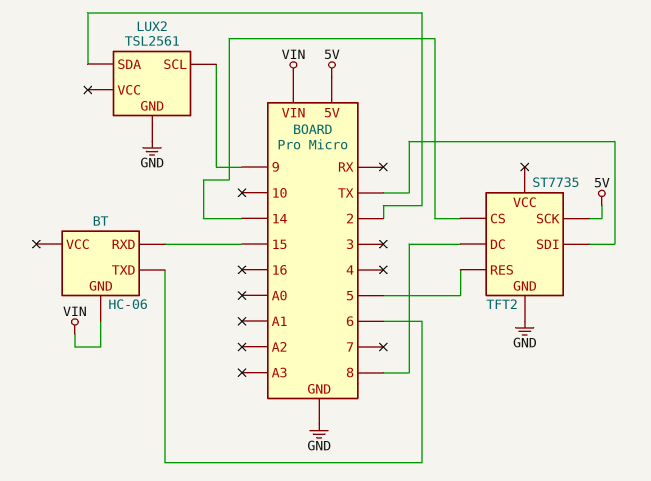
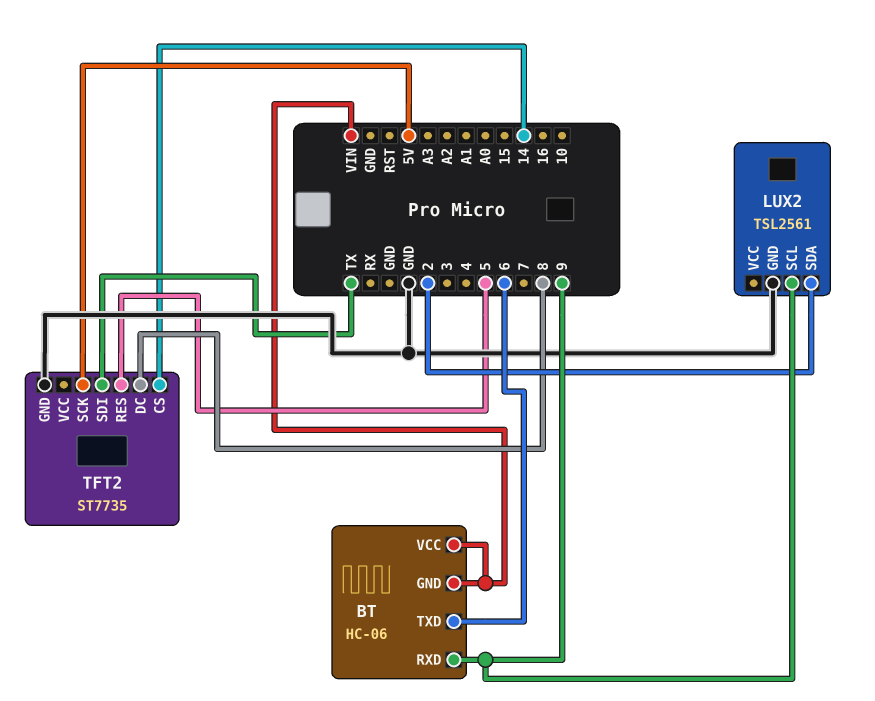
BT pin RXD: 15 -> 9
BT pin VCC: none -> VIN

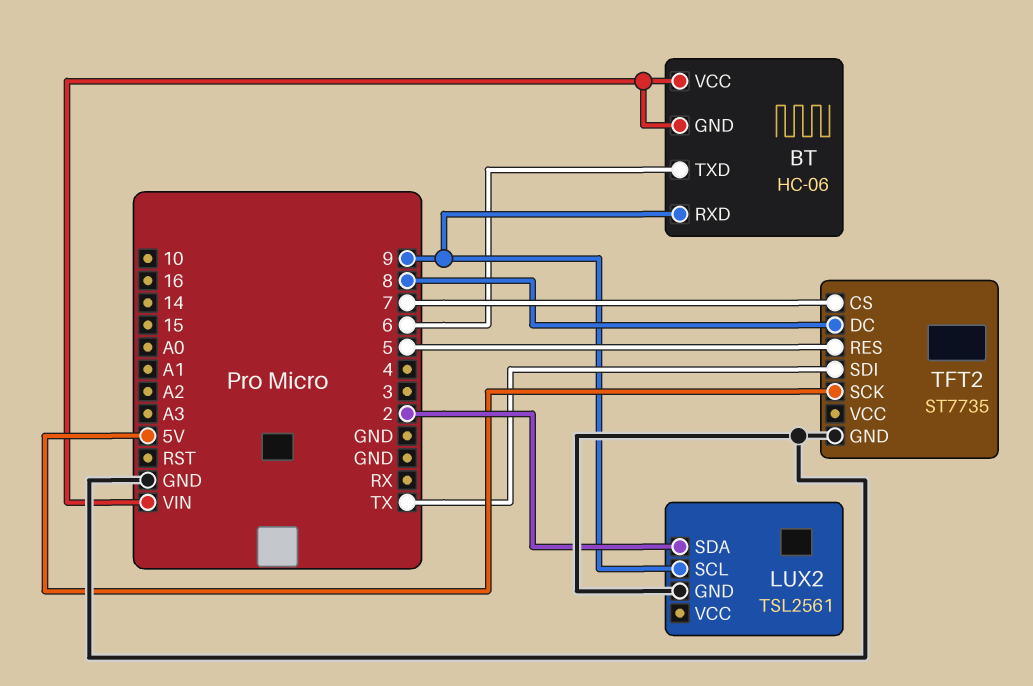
TFT2 pin CS: 14 -> 7

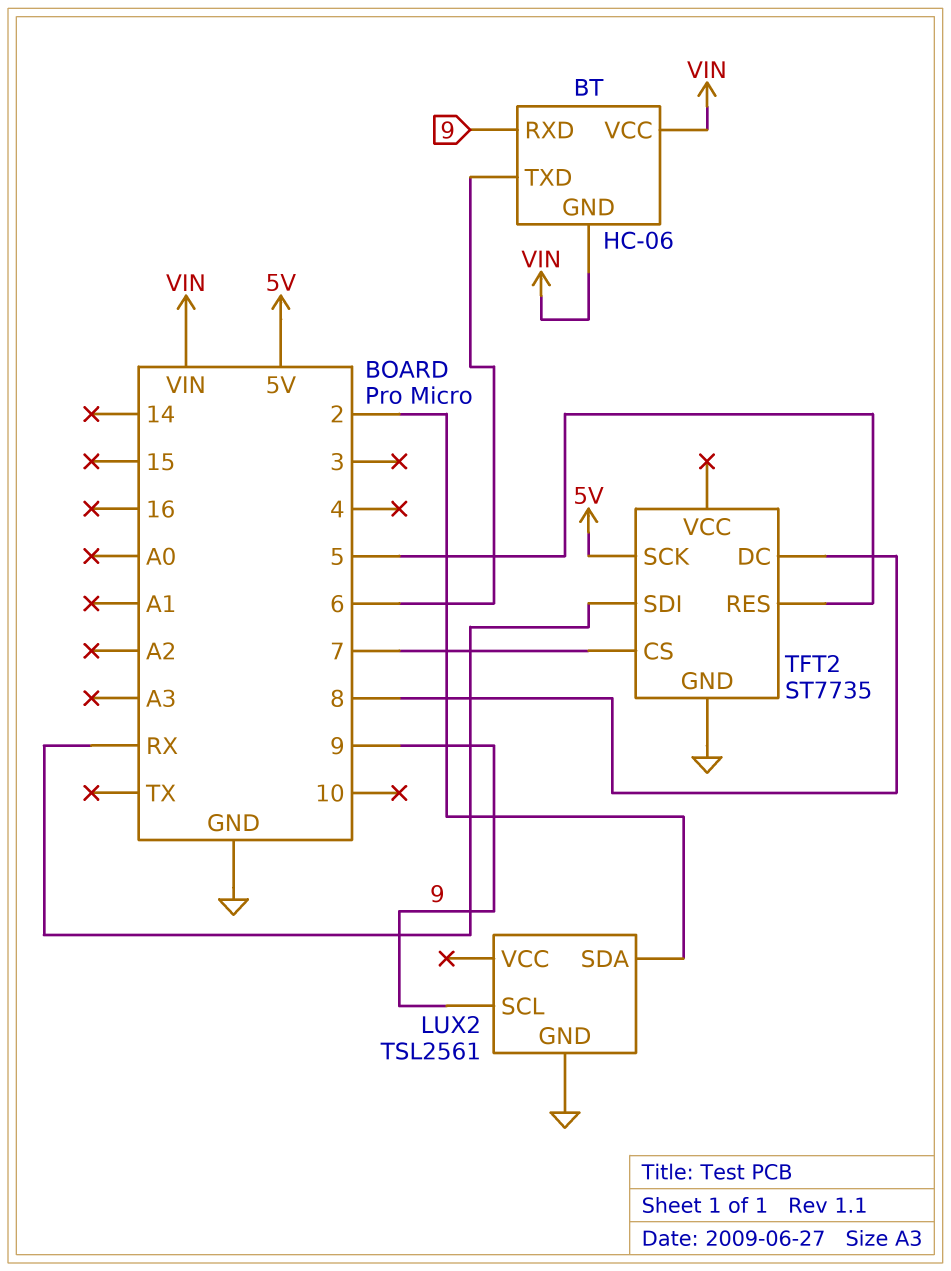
TFT2 pin SDI: TX -> RX

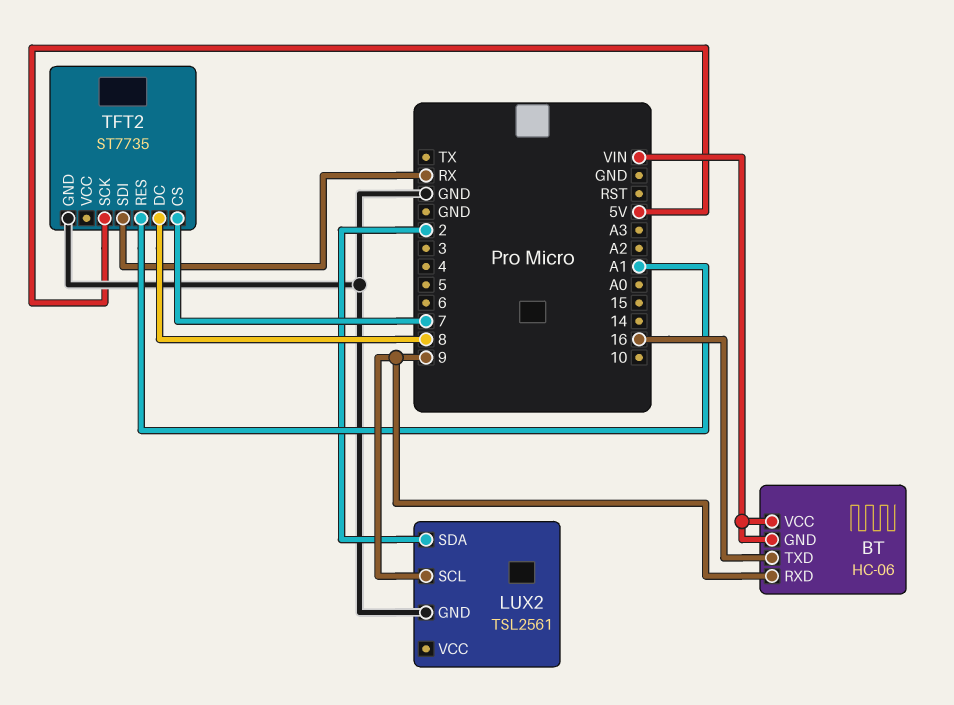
BT pin TXD: 6 -> 16
TFT2 pin RES: 5 -> A1

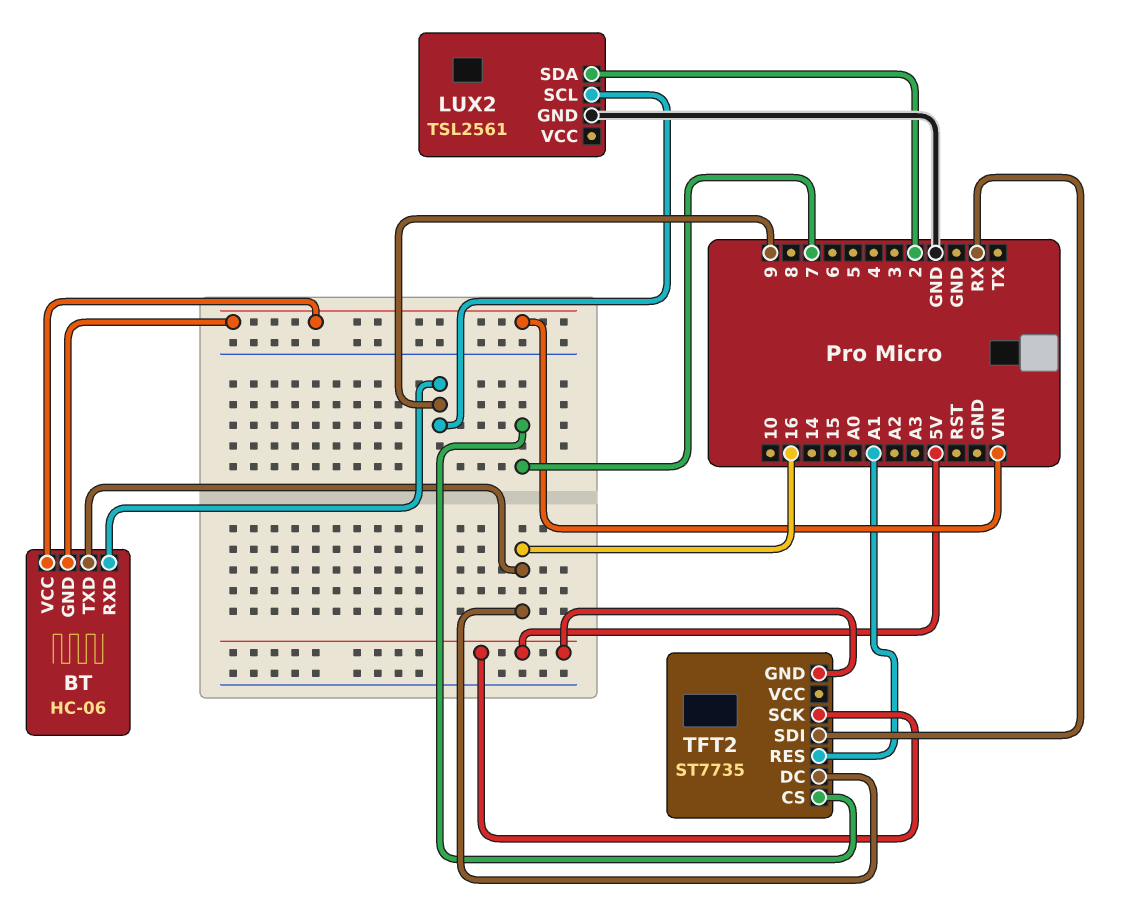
TFT2 pin DC: 8 -> 16
TFT2 pin GND: GND -> 5V

